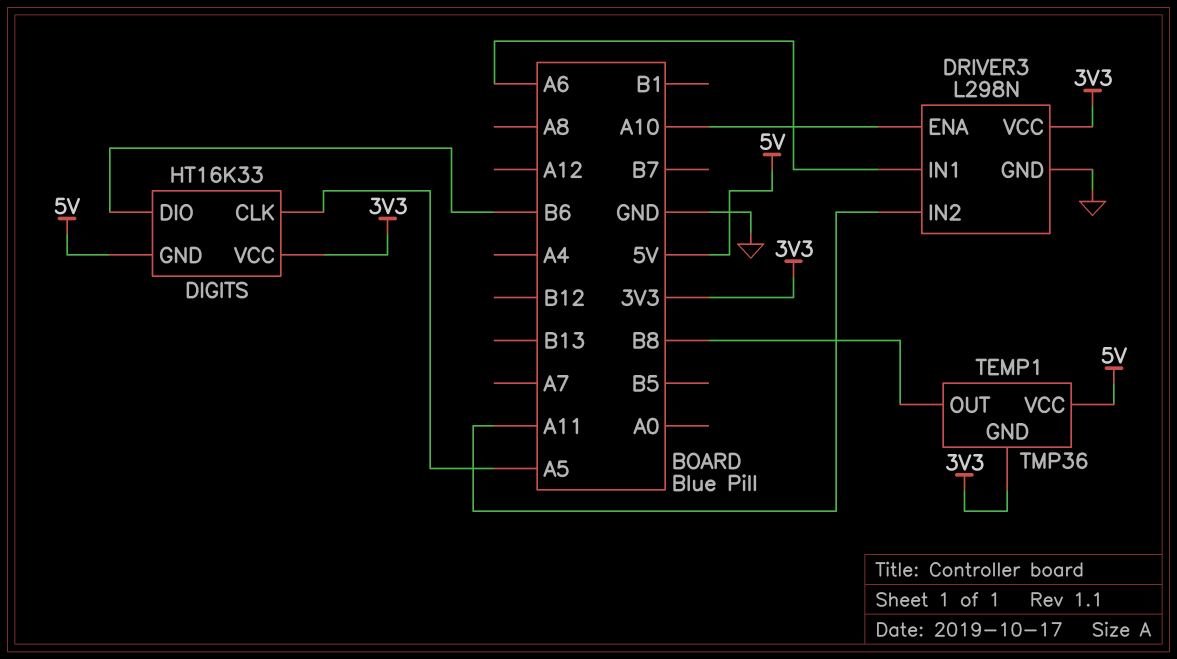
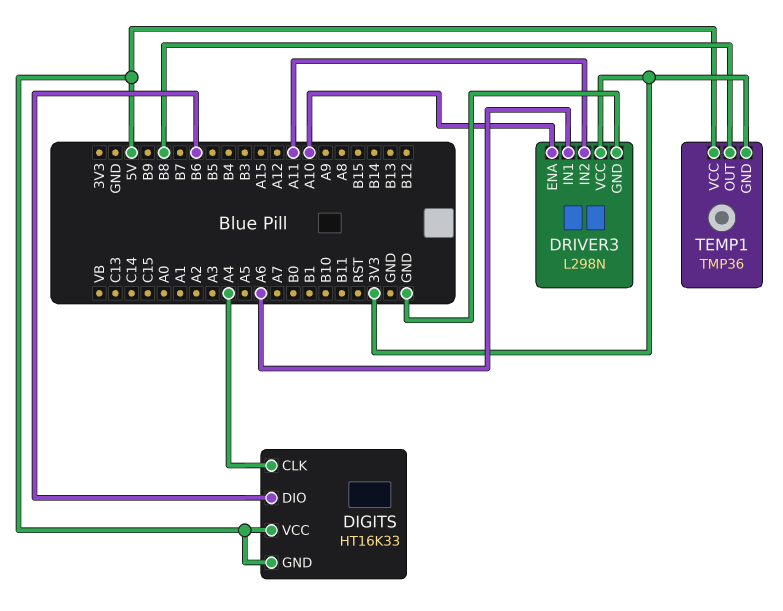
DIGITS pin CLK: A5 -> A4
DIGITS pin VCC: 3V3 -> 5V

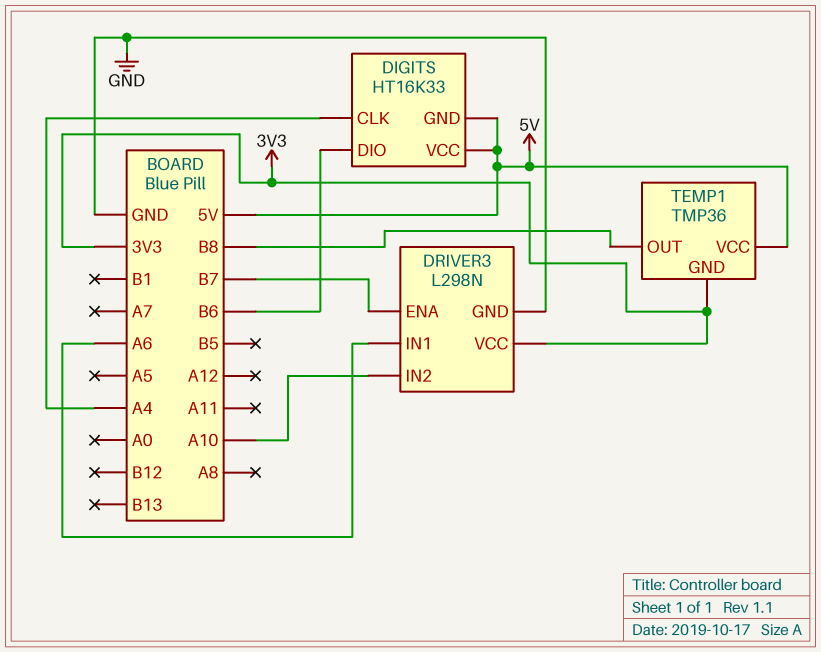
DRIVER3 pin ENA: A10 -> B7
DRIVER3 pin IN2: A11 -> A10

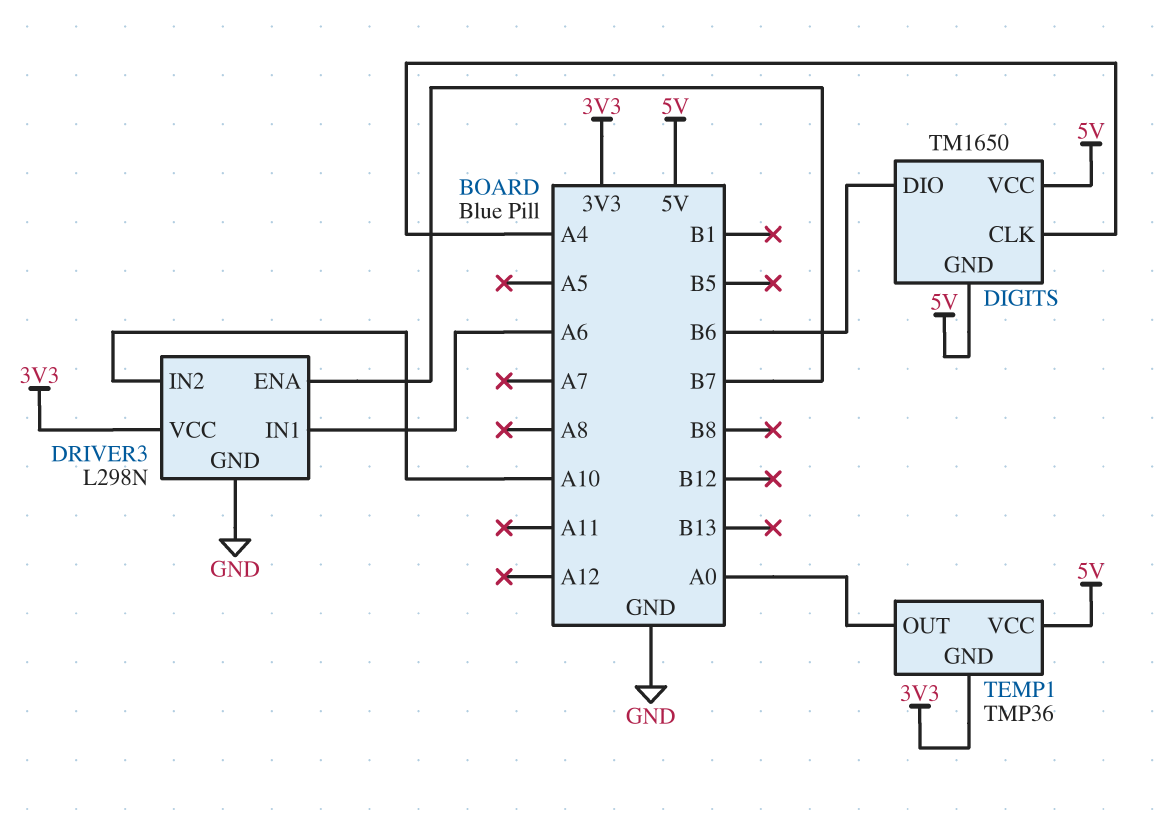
DIGITS: HT16K33 -> TM1650
TEMP1 pin OUT: B8 -> A0

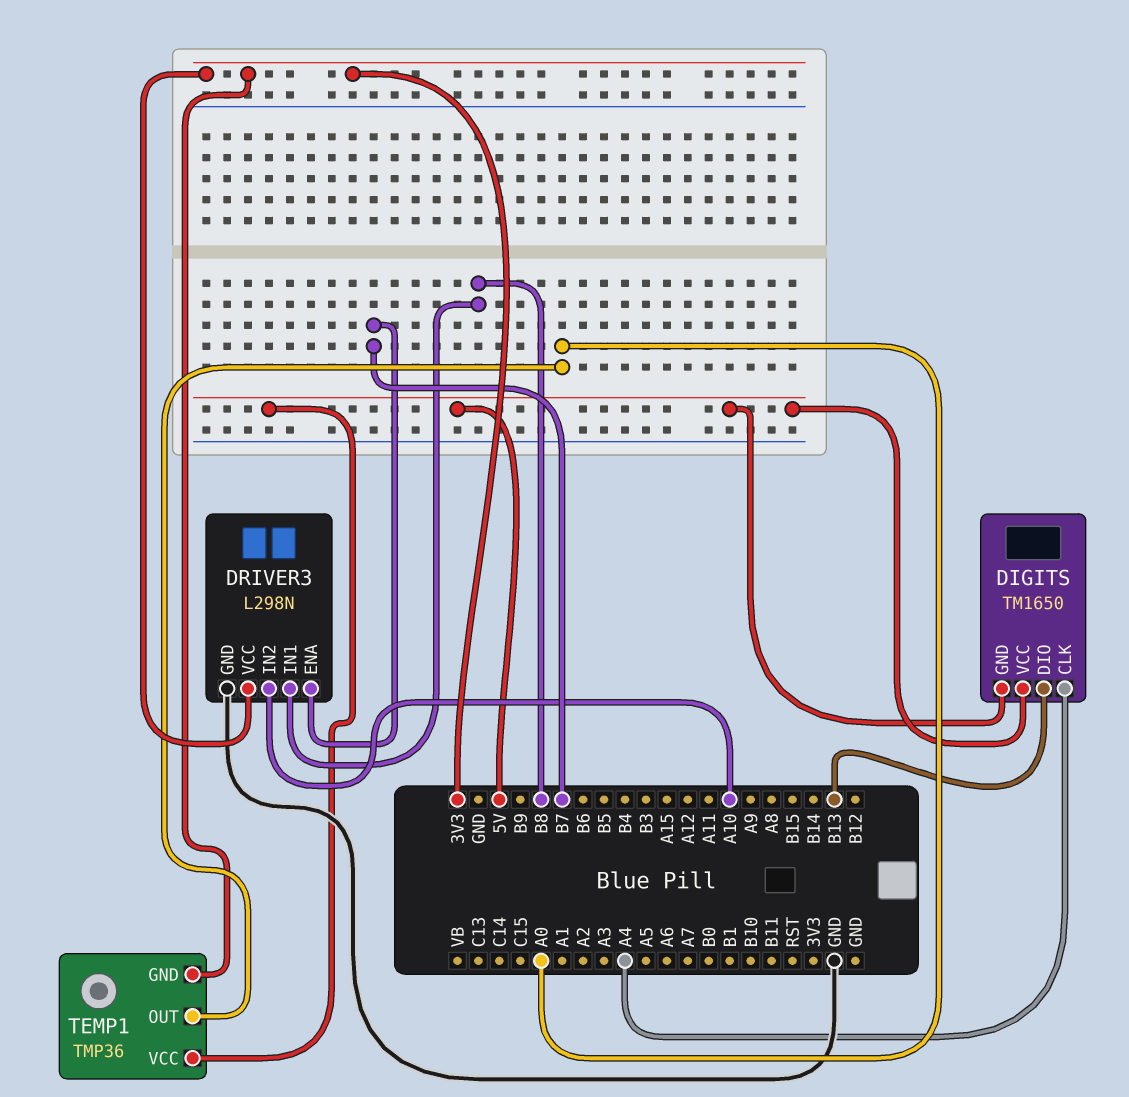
DIGITS pin DIO: B6 -> B13
DRIVER3 pin IN1: A6 -> B8

